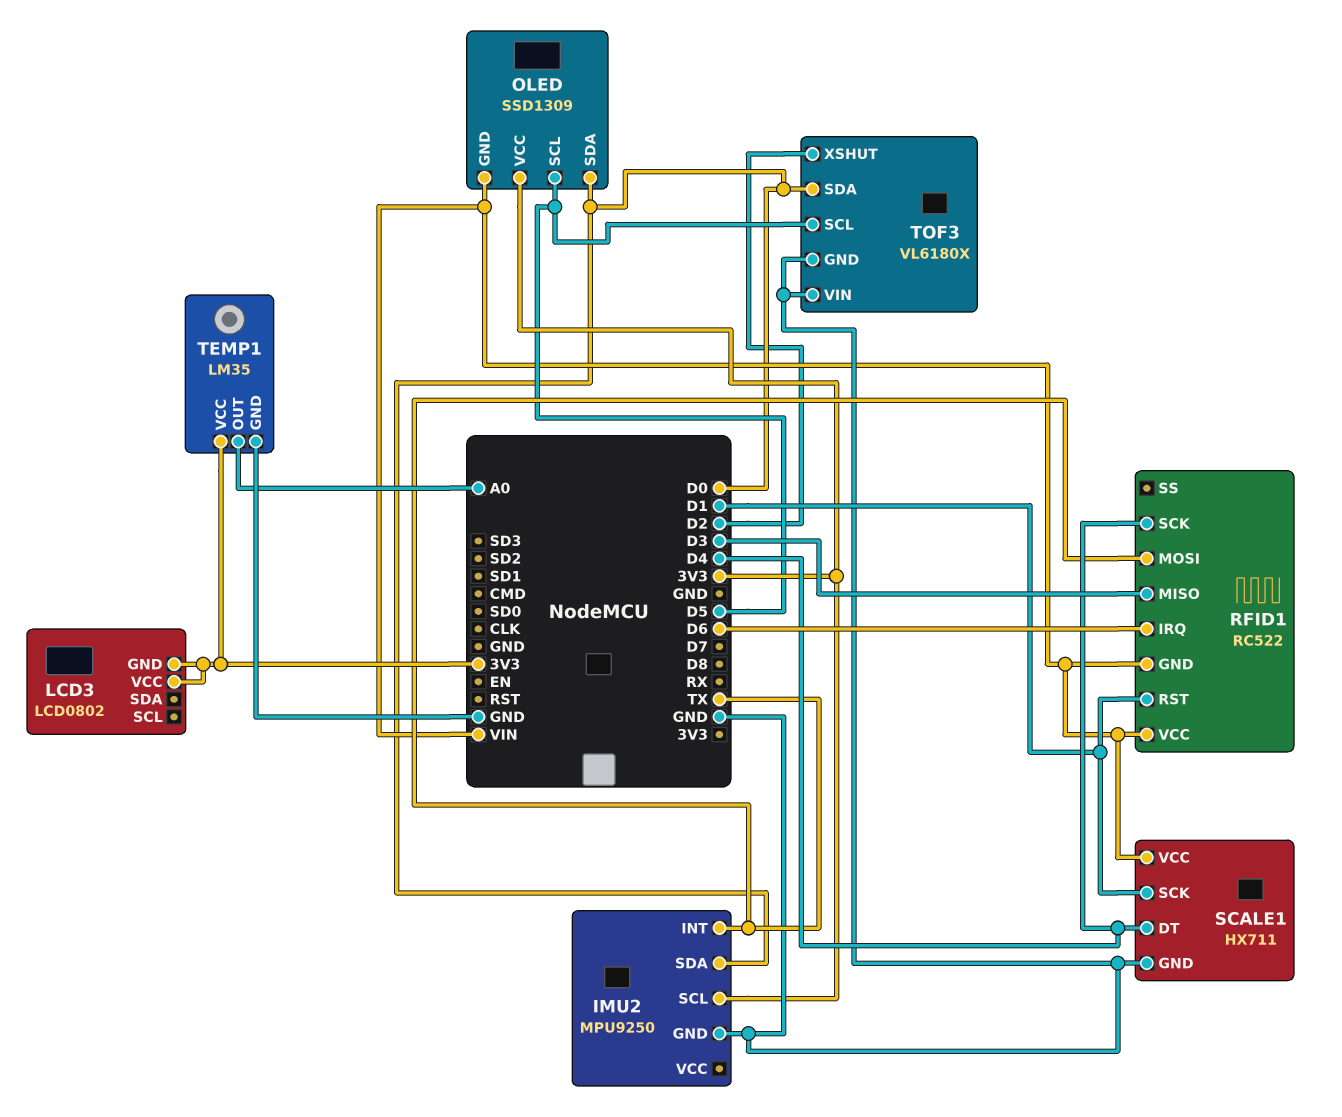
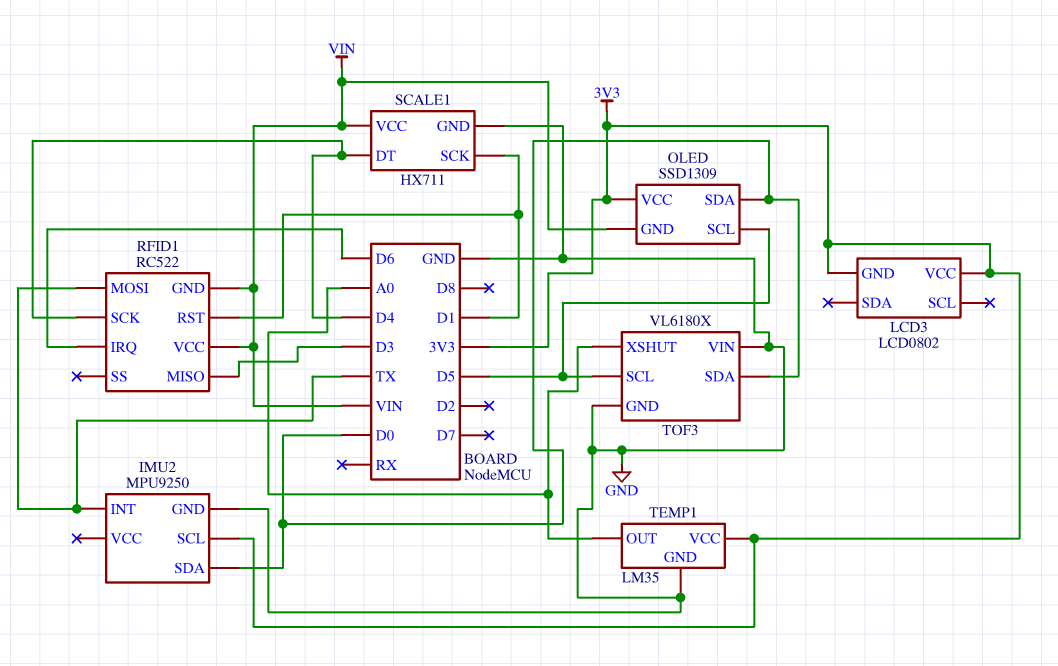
TOF3 pin XSHUT: D2 -> A0

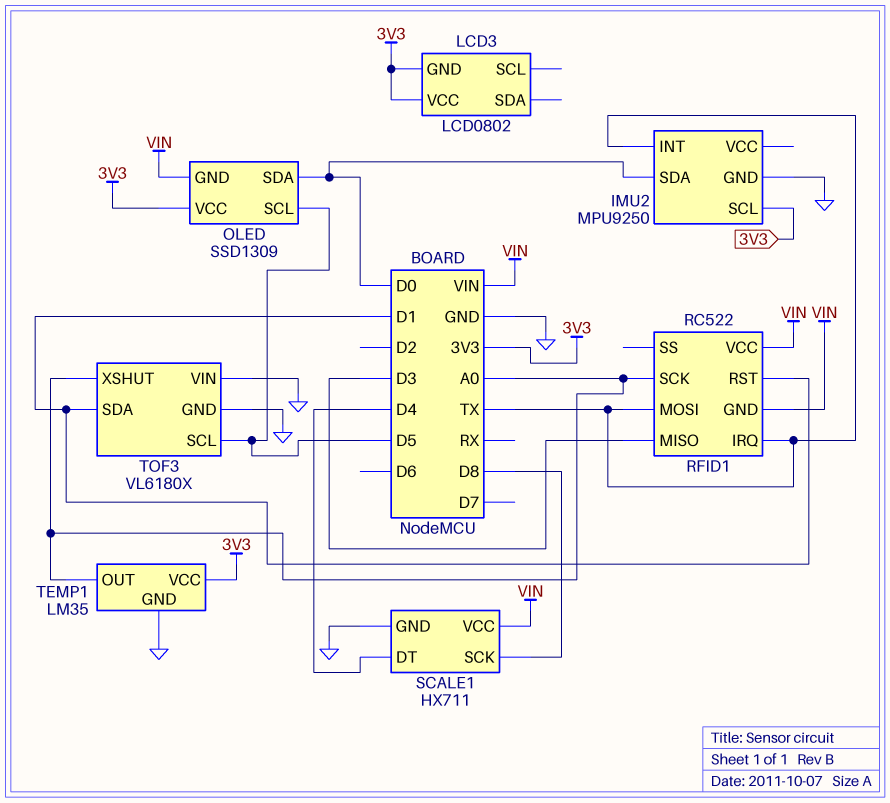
RFID1 pin IRQ: D6 -> TX
RFID1 pin SCK: D4 -> A0
SCALE1 pin SCK: D1 -> D8
TOF3 pin SDA: D0 -> D1

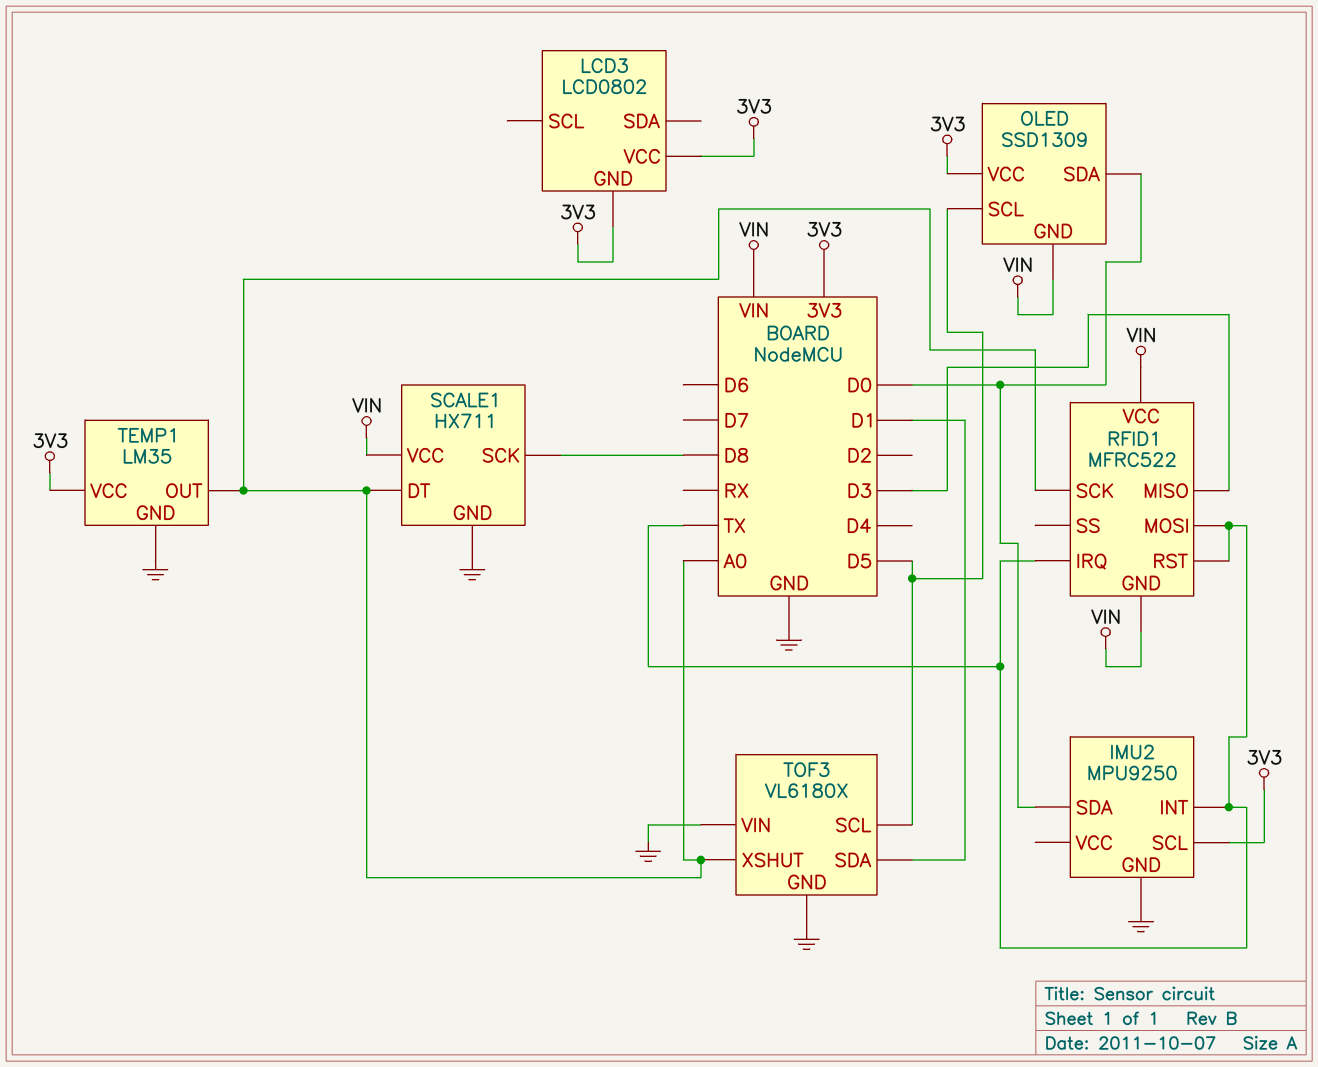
RFID1: RC522 -> MFRC522
RFID1 pin RST: D1 -> TX
SCALE1 pin DT: D4 -> A0

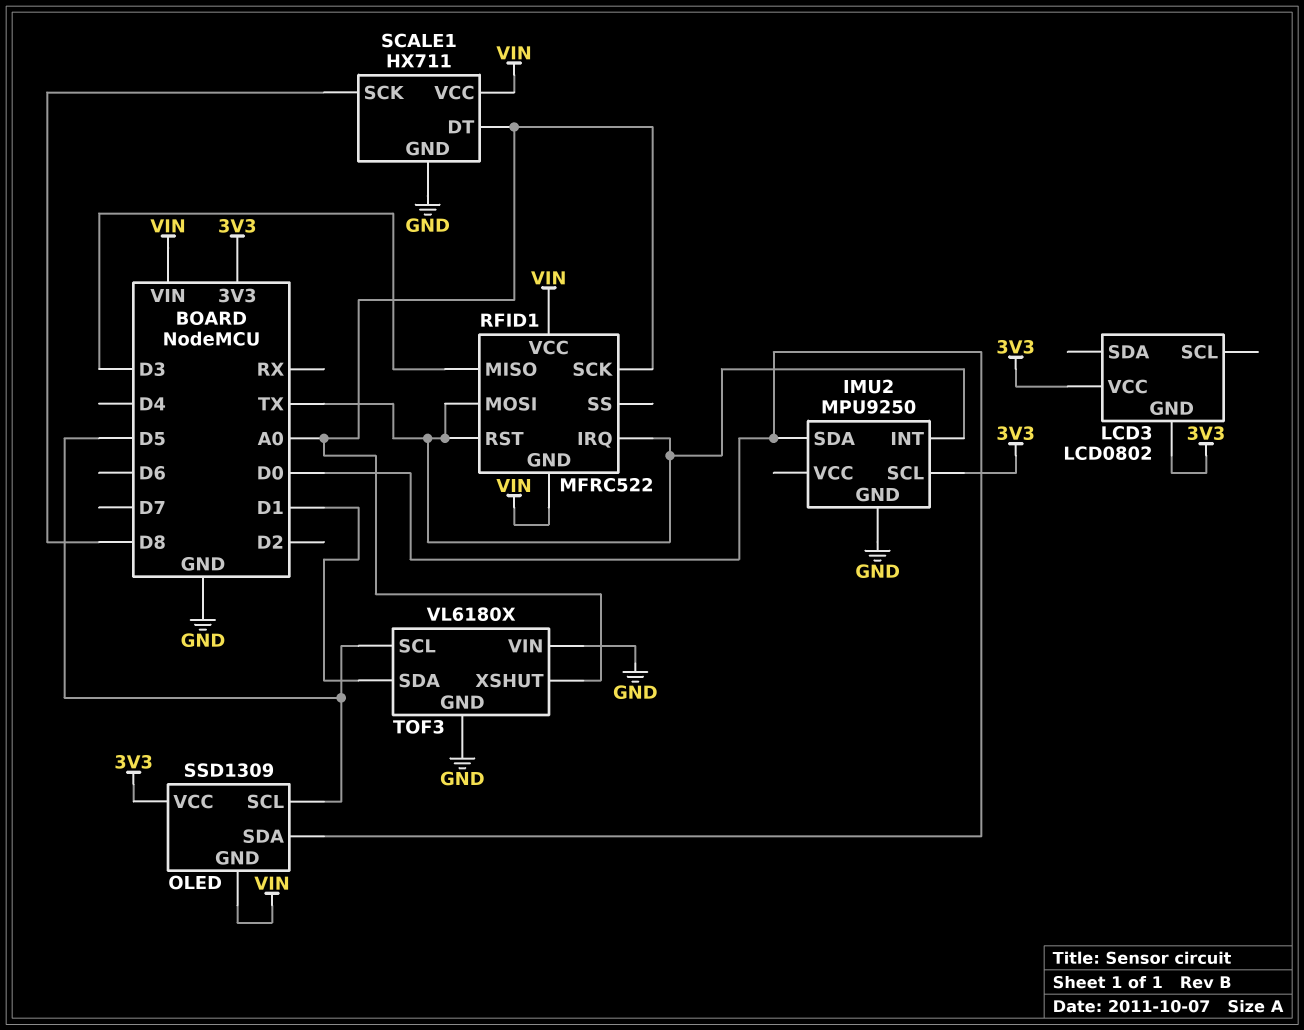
TEMP1: LM35 -> none
TEMP1 pin GND: GND -> none
TEMP1 pin OUT: A0 -> none
TEMP1 pin VCC: 3V3 -> none

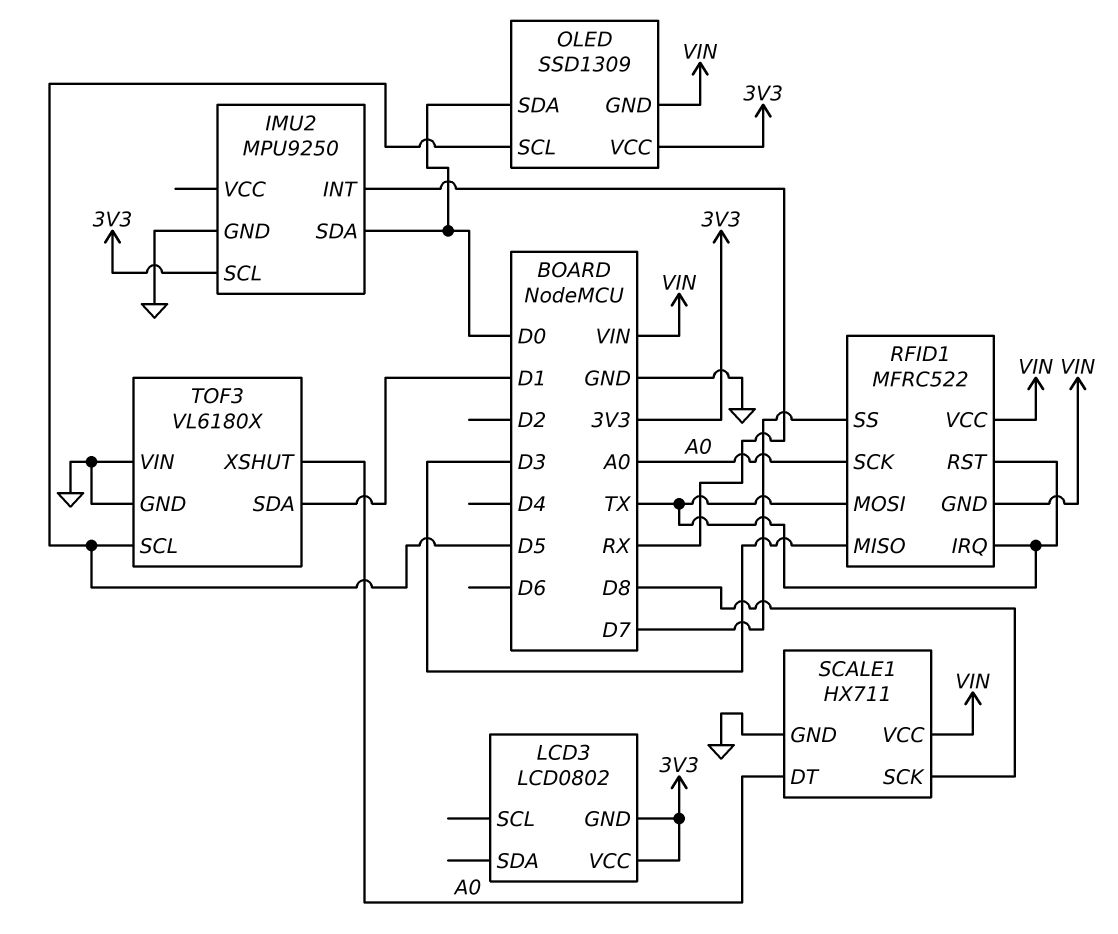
IMU2 pin INT: TX -> RX
RFID1 pin SS: none -> D7

